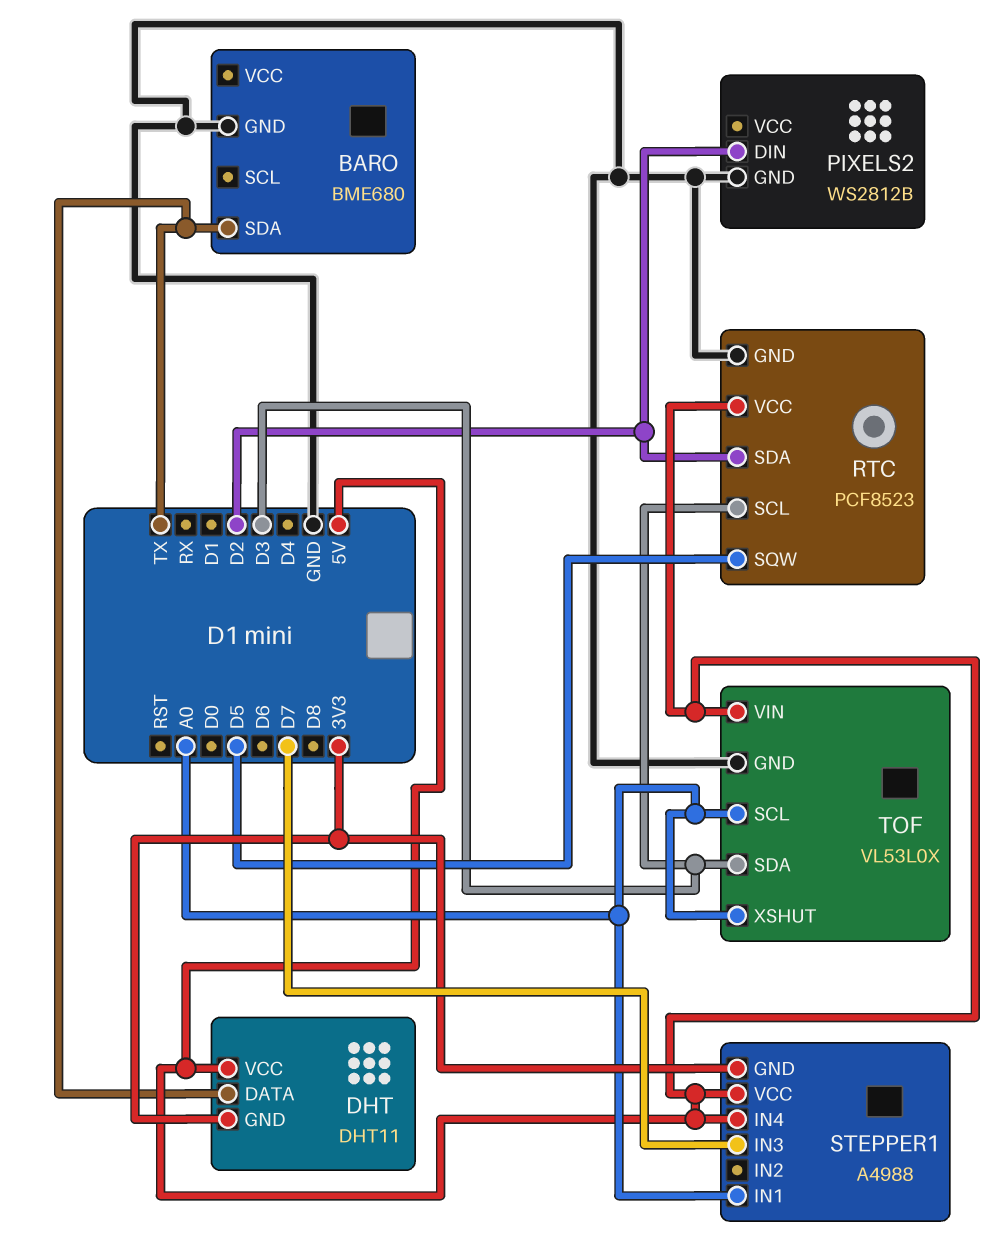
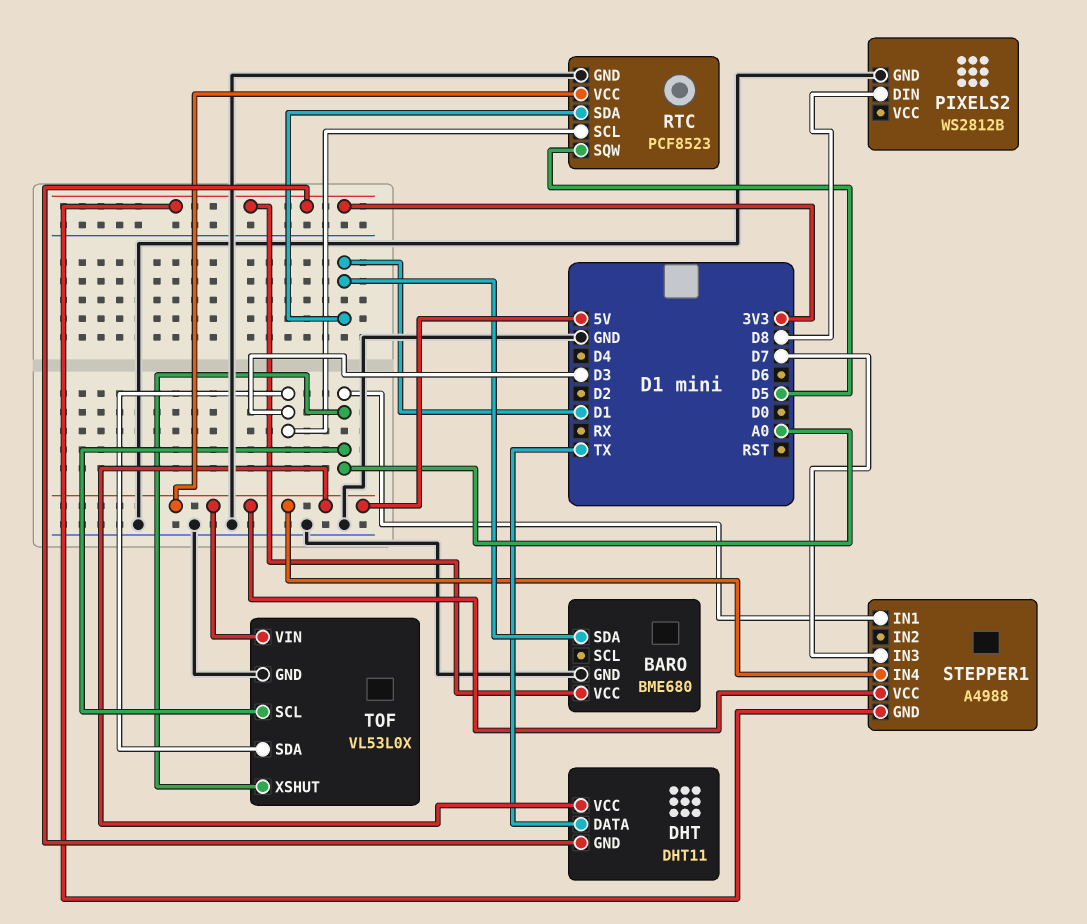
BARO pin SDA: TX -> D1
BARO pin VCC: none -> 3V3
PIXELS2 pin DIN: D2 -> D8
RTC pin SDA: D2 -> D1

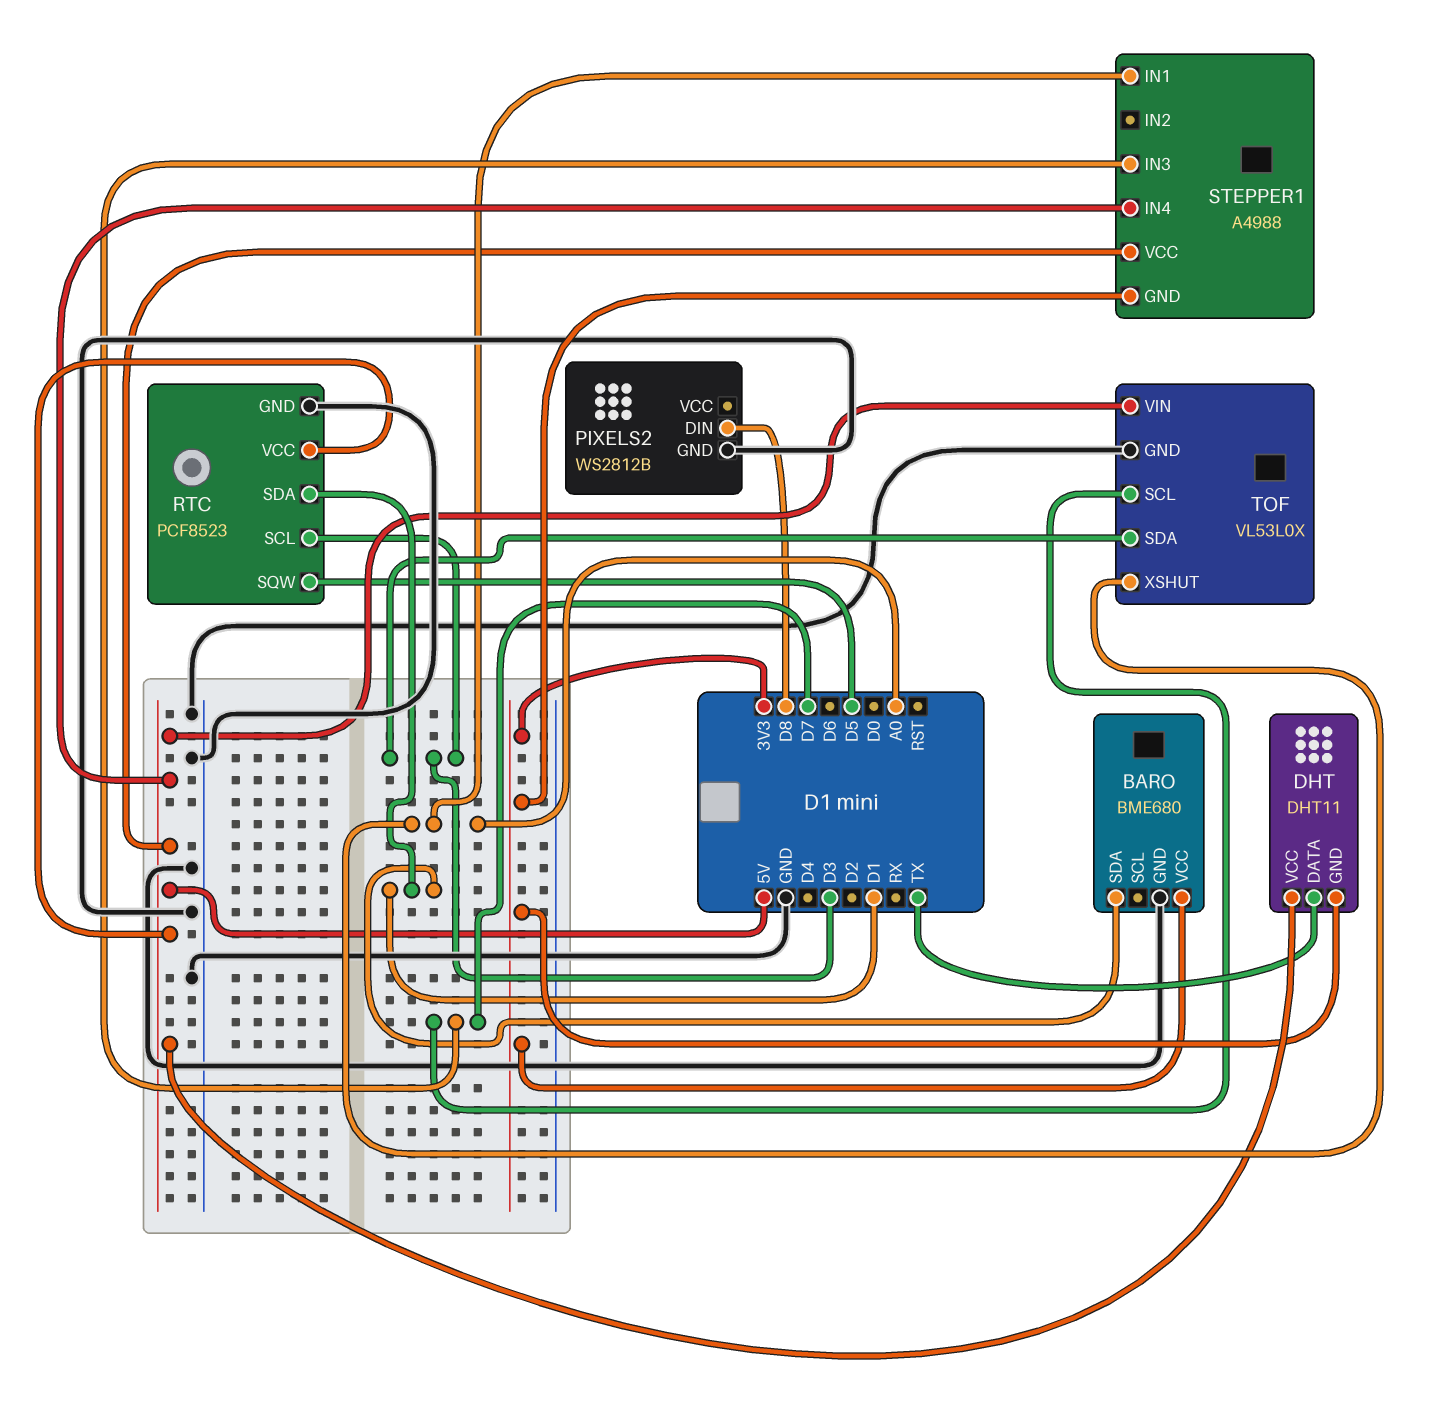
TOF pin SCL: A0 -> D7

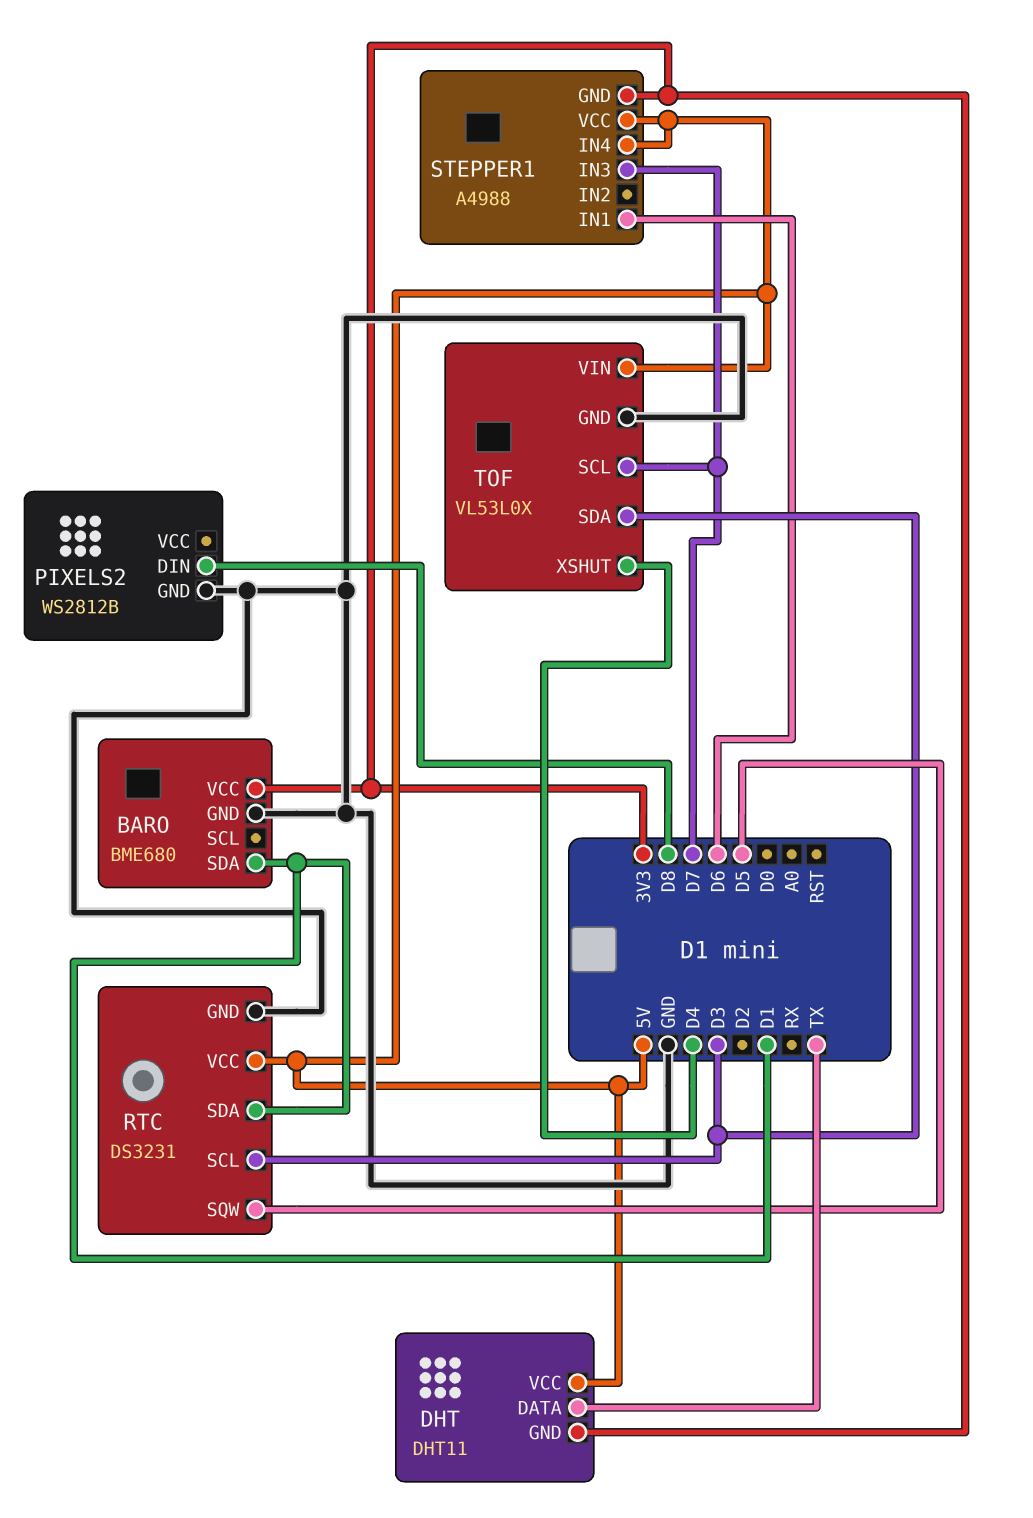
RTC: PCF8523 -> DS3231
STEPPER1 pin IN1: A0 -> D6
TOF pin XSHUT: A0 -> D4

